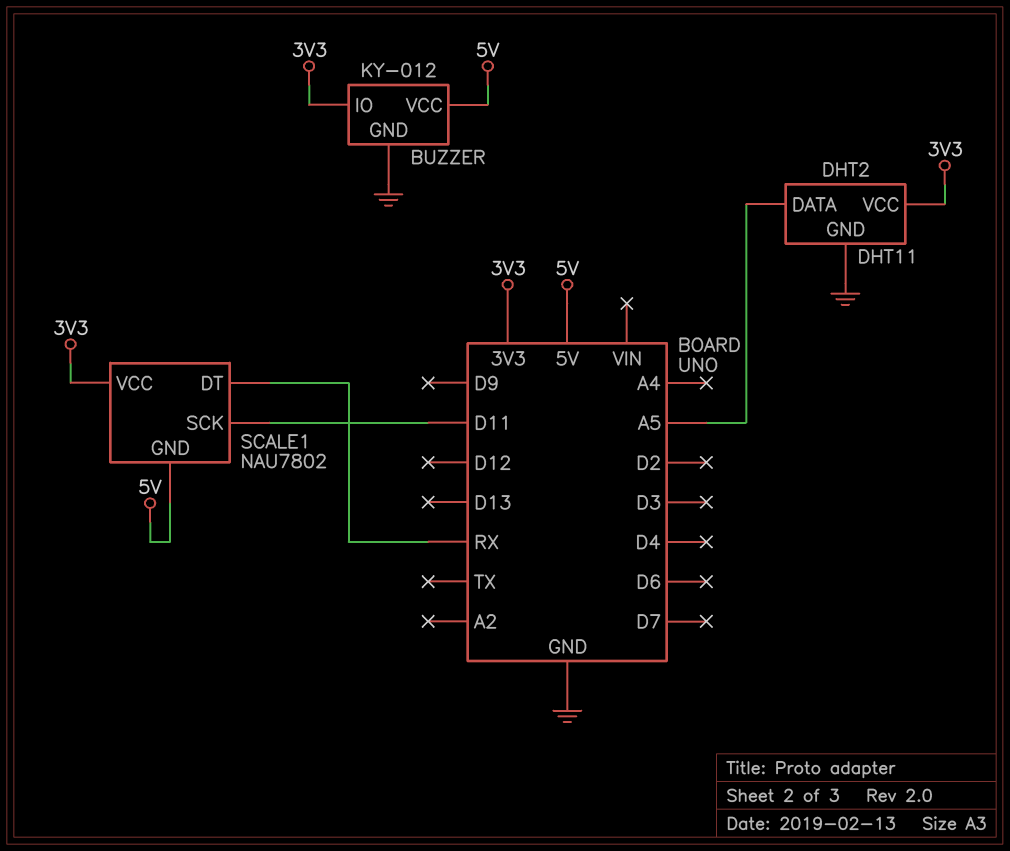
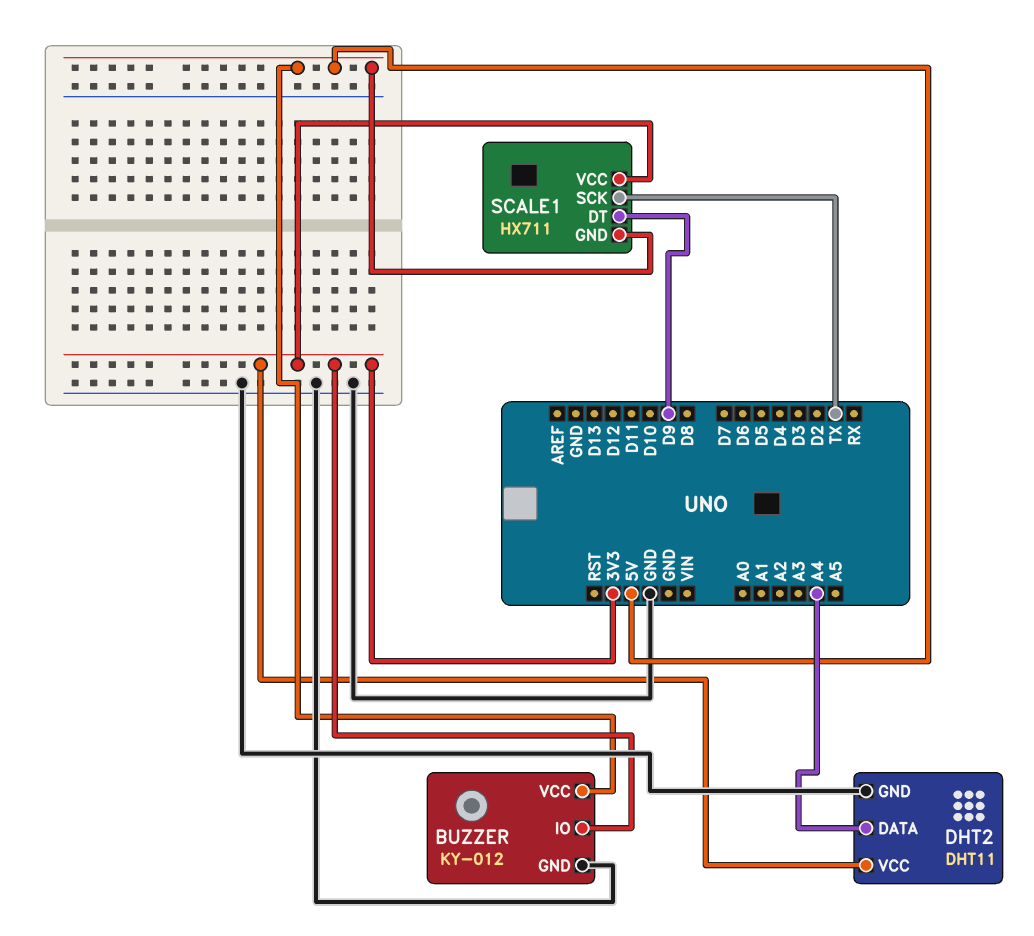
DHT2 pin DATA: A5 -> A4
SCALE1: NAU7802 -> HX711
SCALE1 pin DT: RX -> D9
SCALE1 pin SCK: D11 -> TX

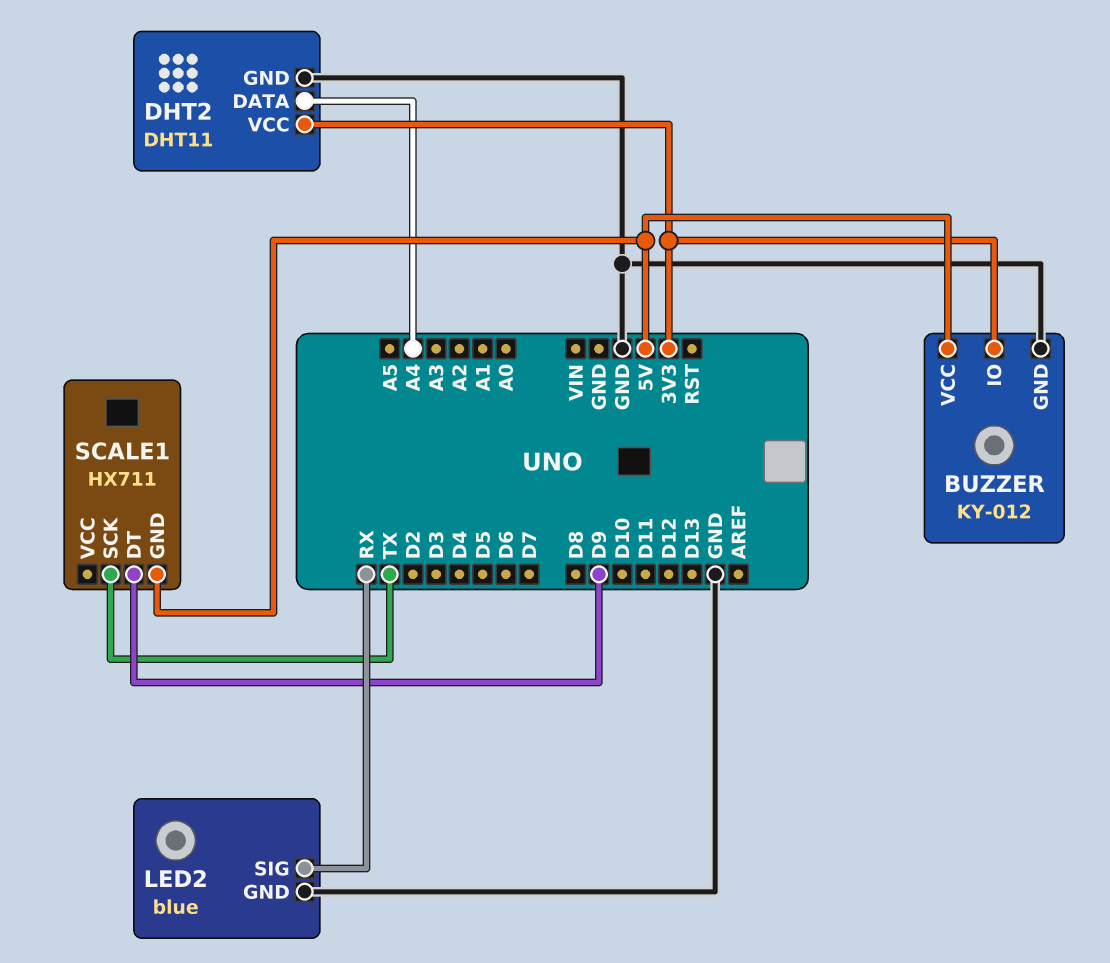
LED2: none -> blue
LED2 pin GND: none -> GND
LED2 pin SIG: none -> RX
SCALE1 pin VCC: 3V3 -> none

